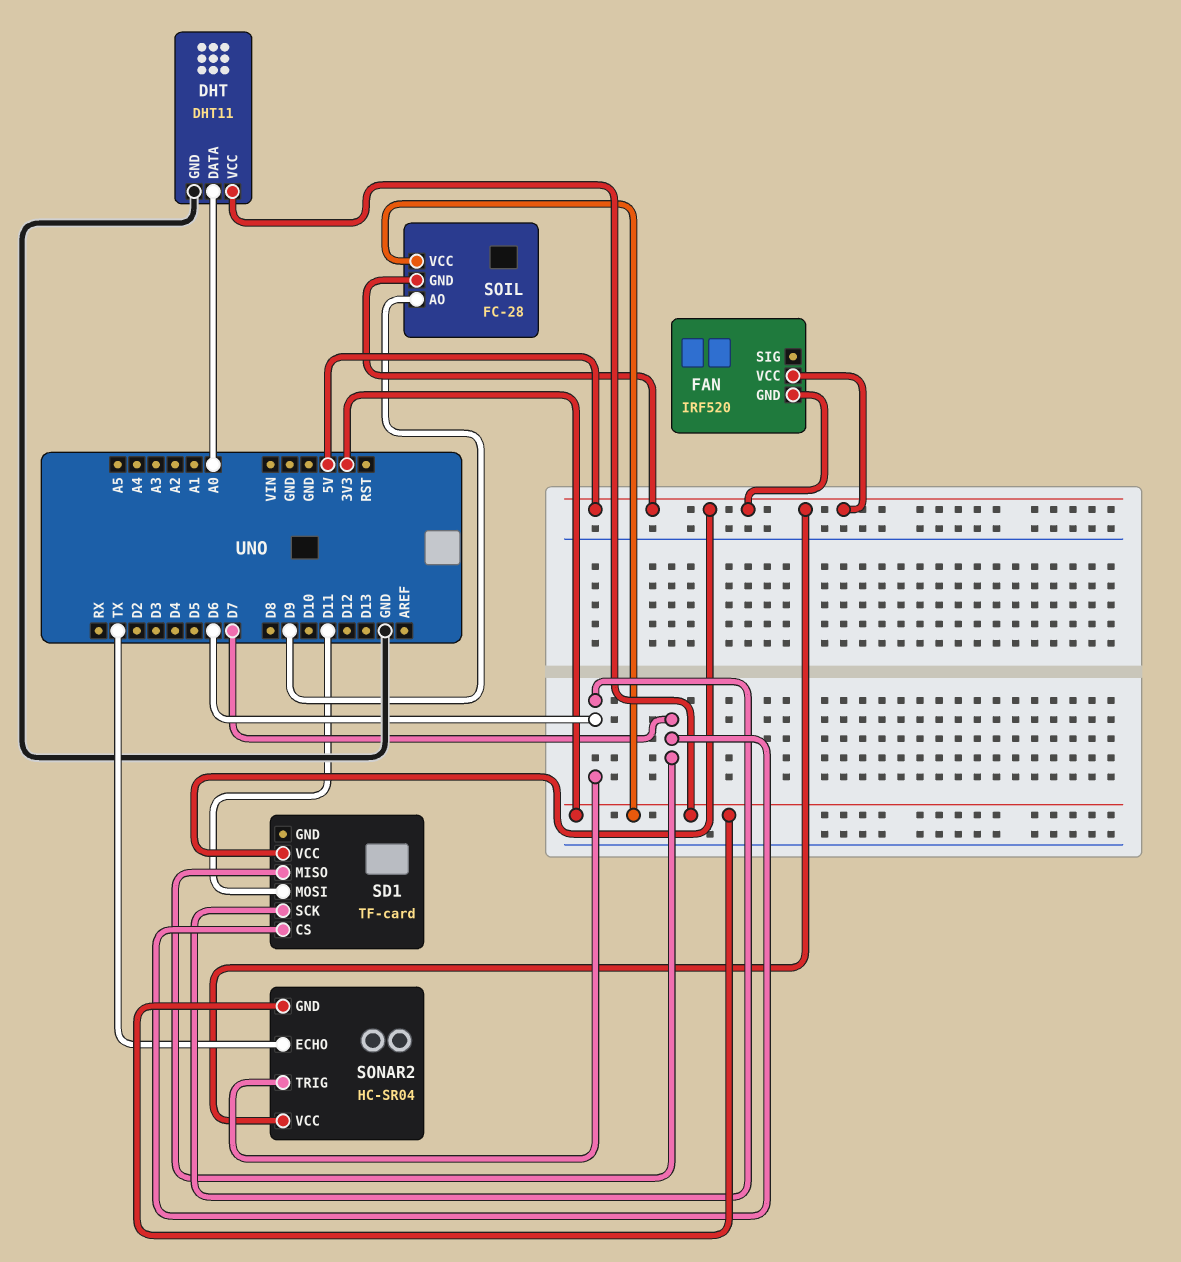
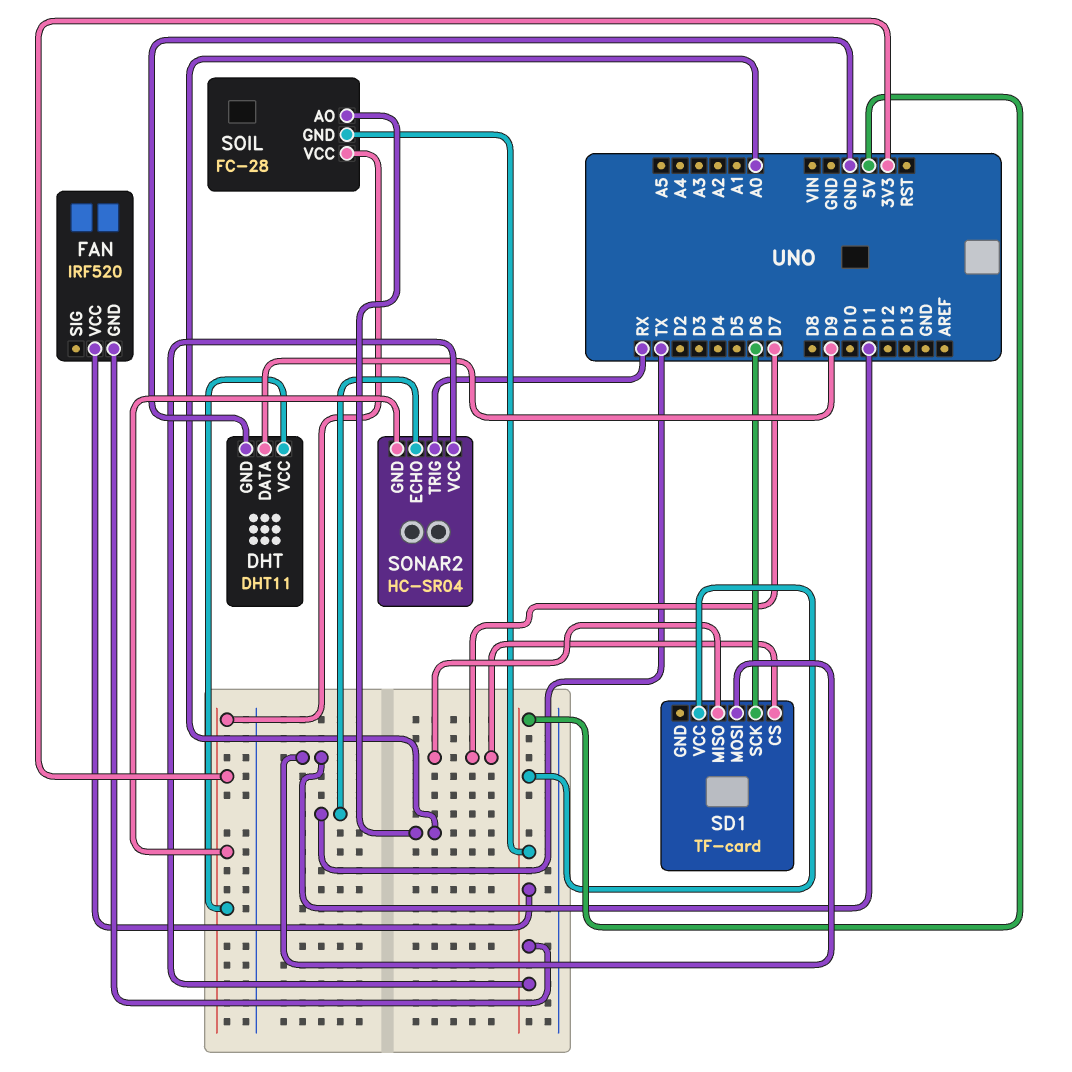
DHT pin DATA: A0 -> D9
SOIL pin AO: D9 -> A0
SONAR2 pin TRIG: D6 -> RX

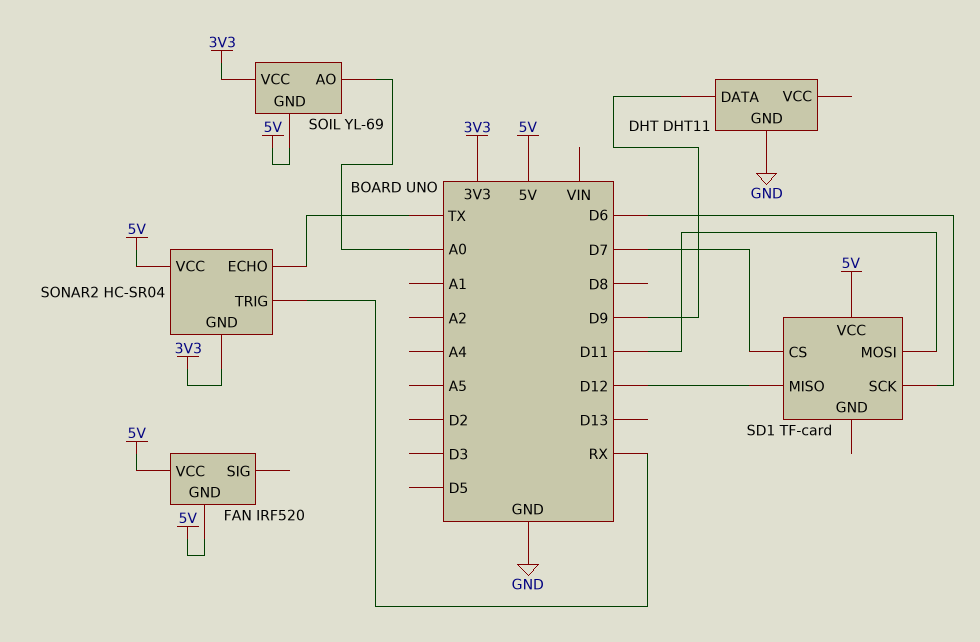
DHT pin VCC: 3V3 -> none
SD1 pin MISO: D7 -> D12
SOIL: FC-28 -> YL-69

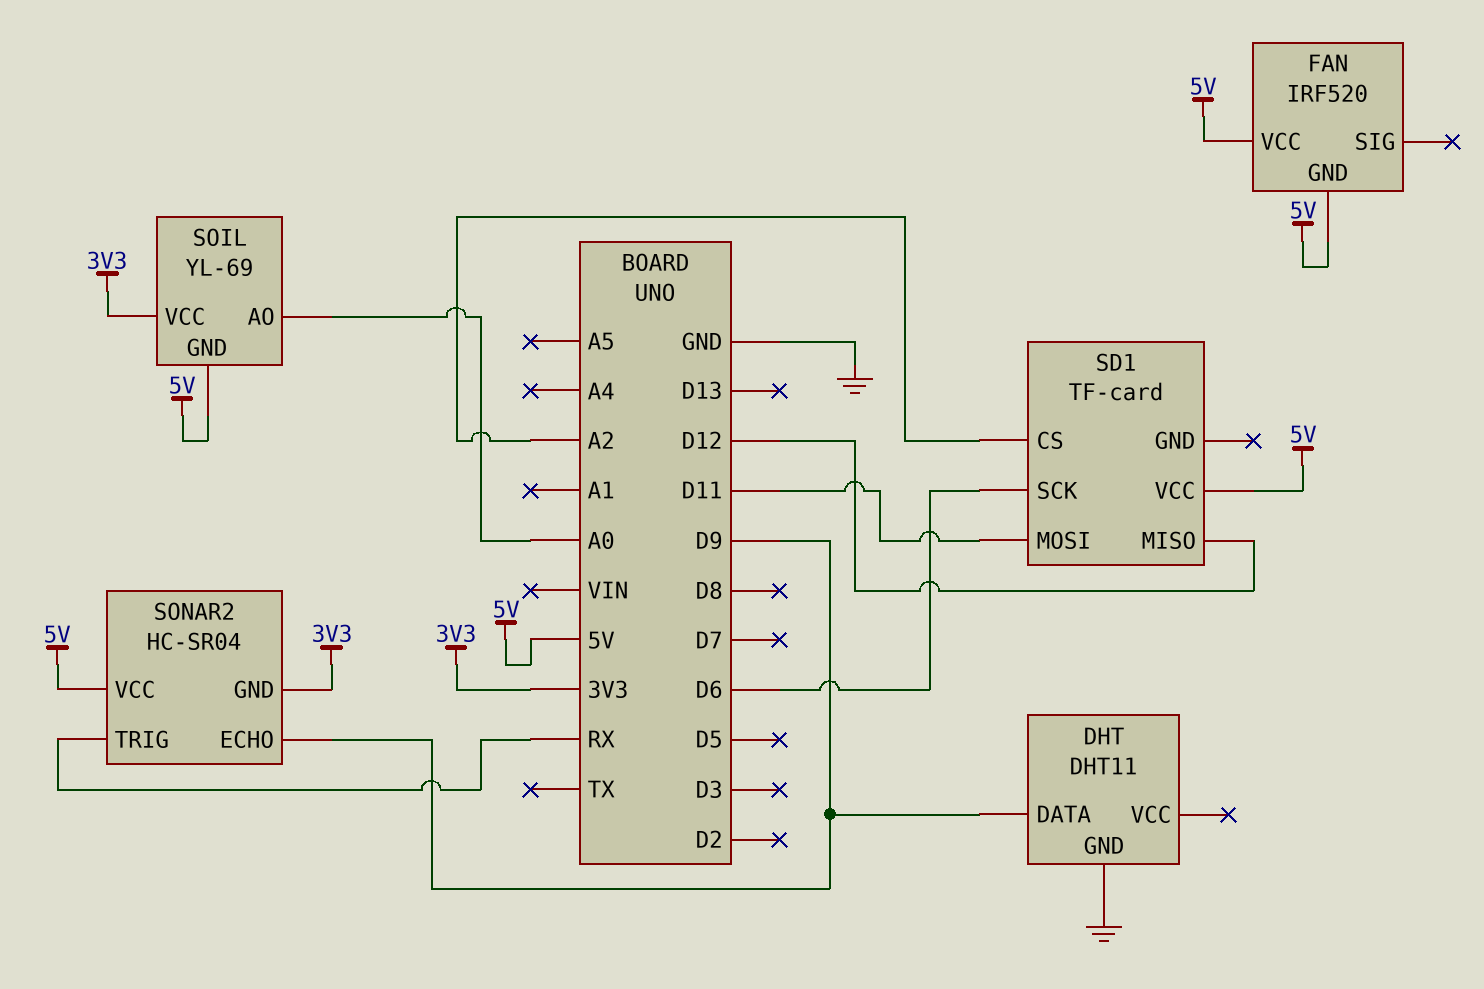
SD1 pin CS: D7 -> A2
SONAR2 pin ECHO: TX -> D9

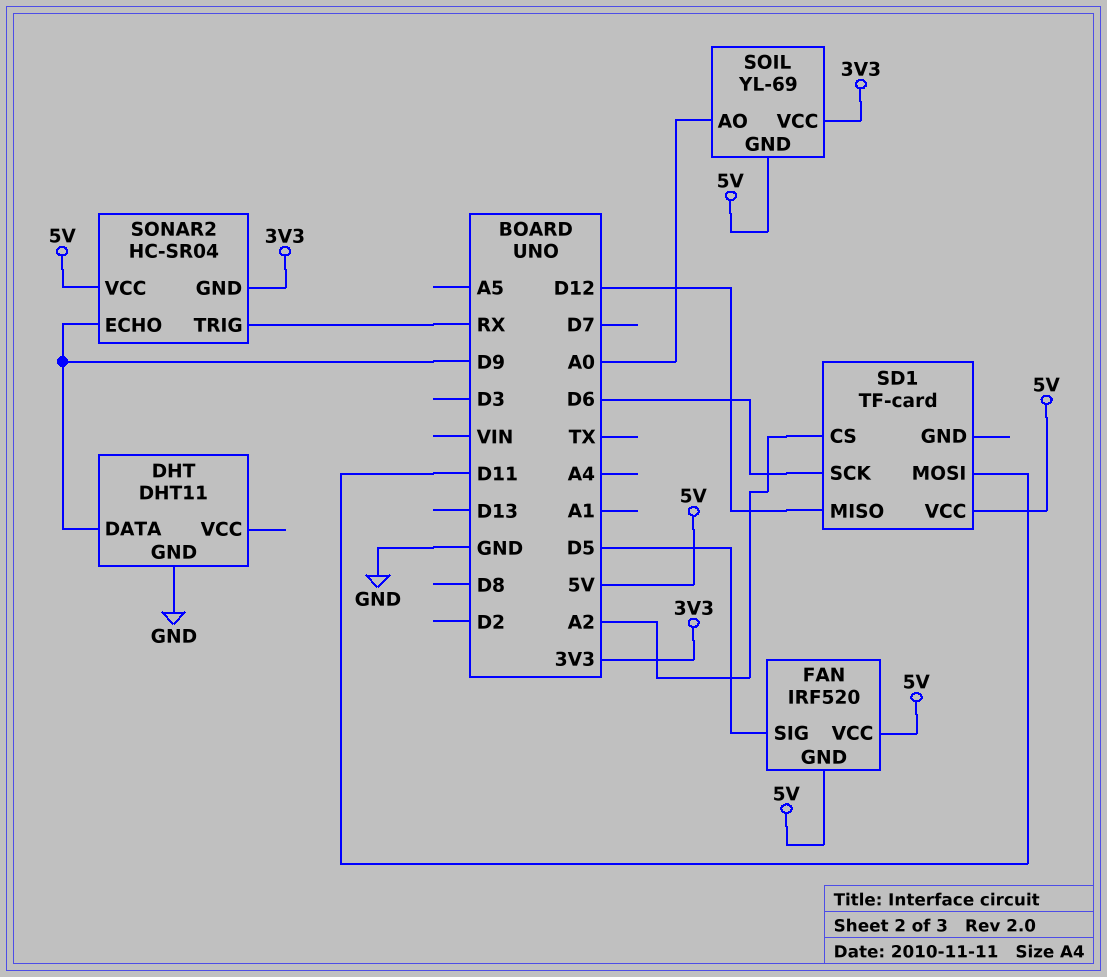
FAN pin SIG: none -> D5

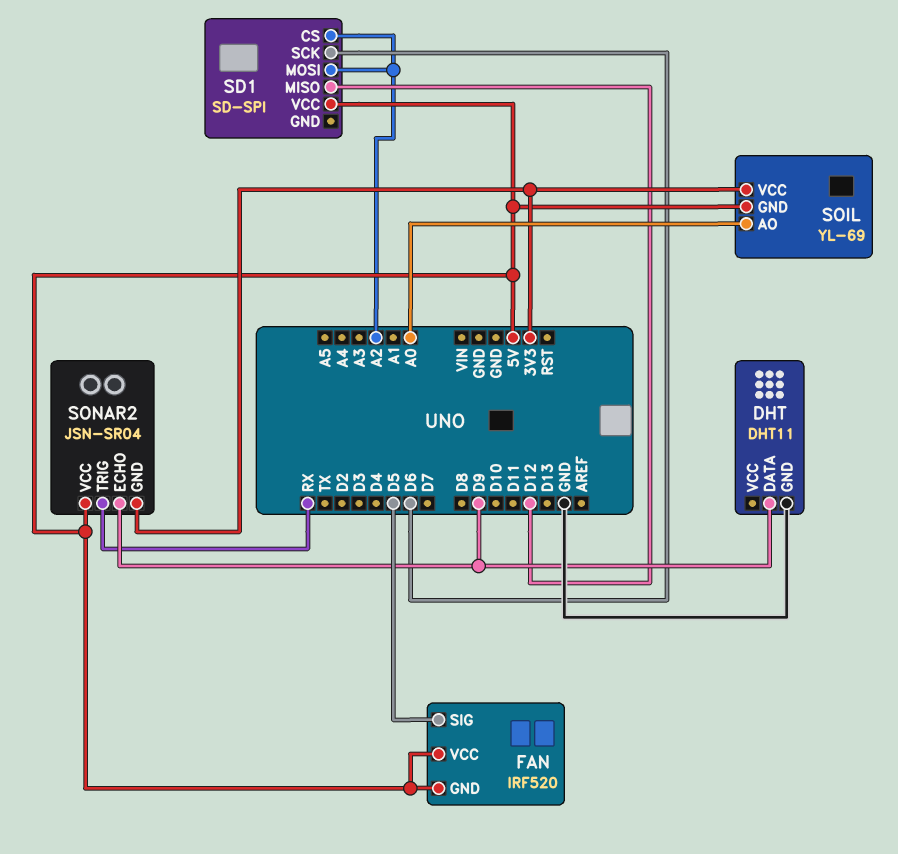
SD1: TF-card -> SD-SPI
SD1 pin MOSI: D11 -> A2
SONAR2: HC-SR04 -> JSN-SR04

